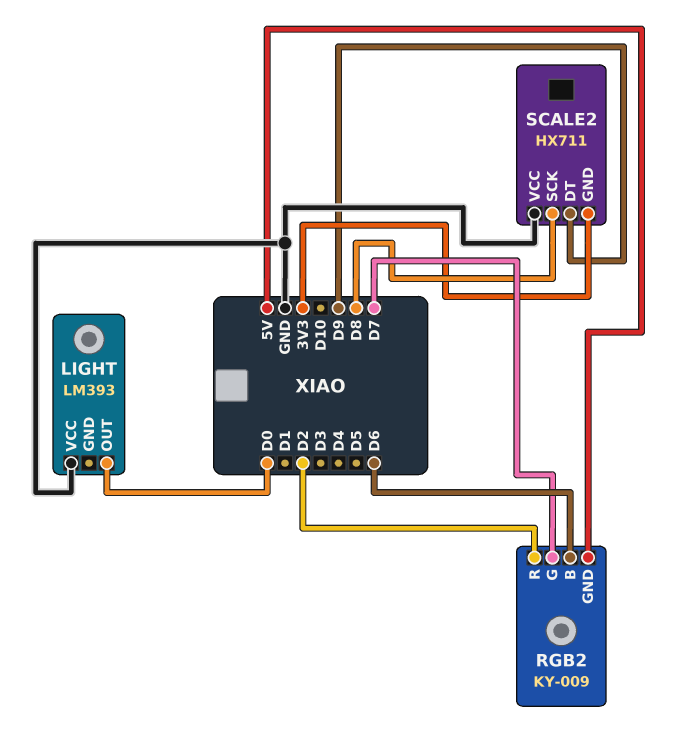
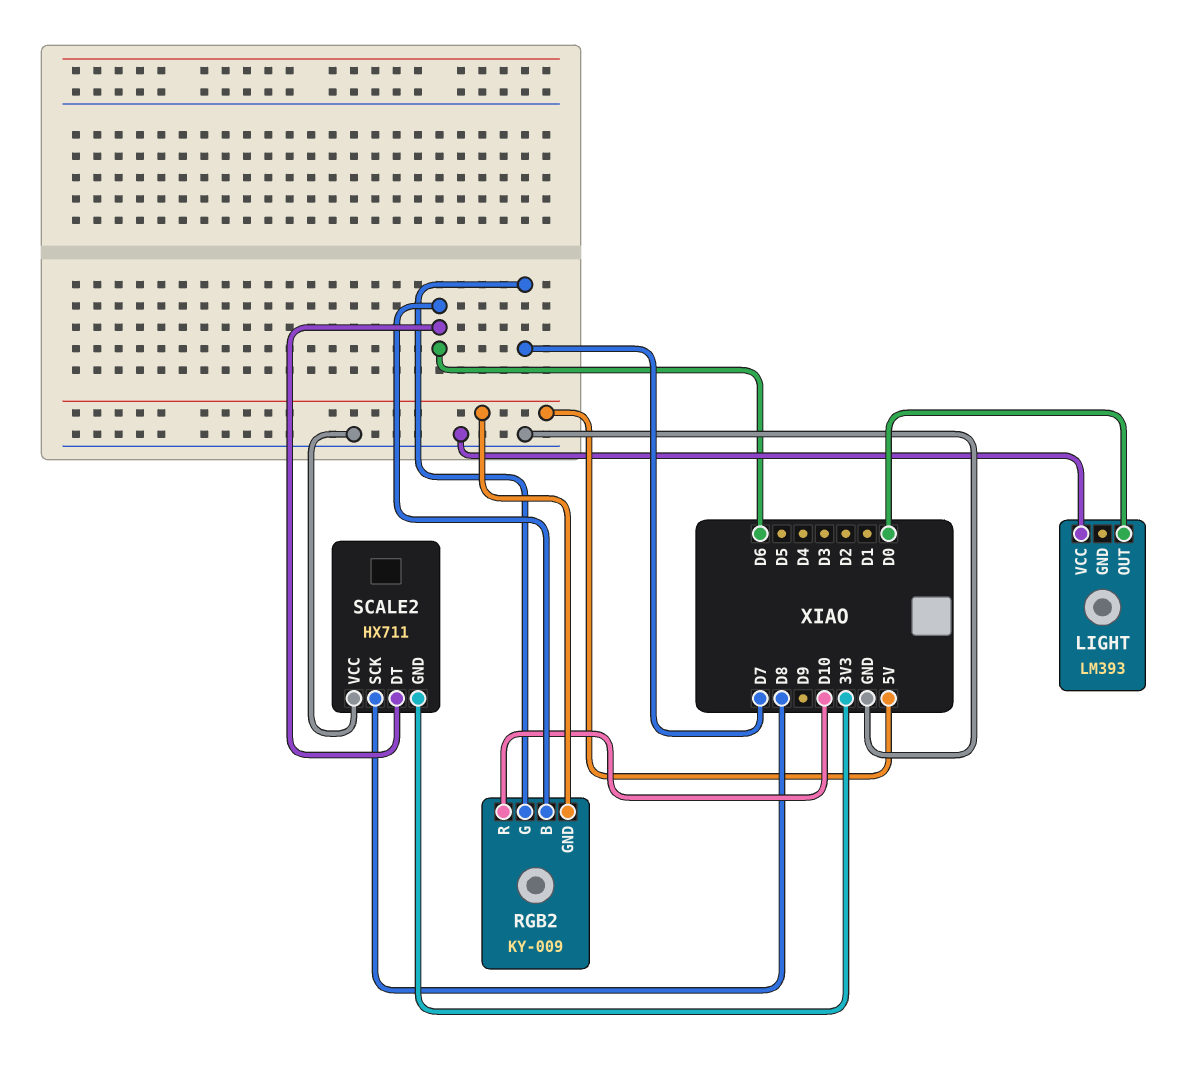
RGB2 pin R: D2 -> D10
SCALE2 pin DT: D9 -> D6

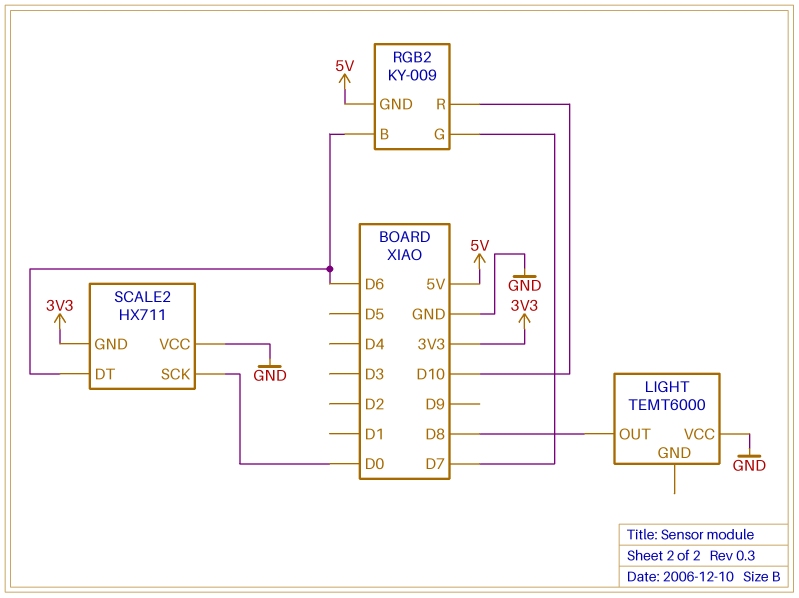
LIGHT: LM393 -> TEMT6000
LIGHT pin OUT: D0 -> D8
SCALE2 pin SCK: D8 -> D0

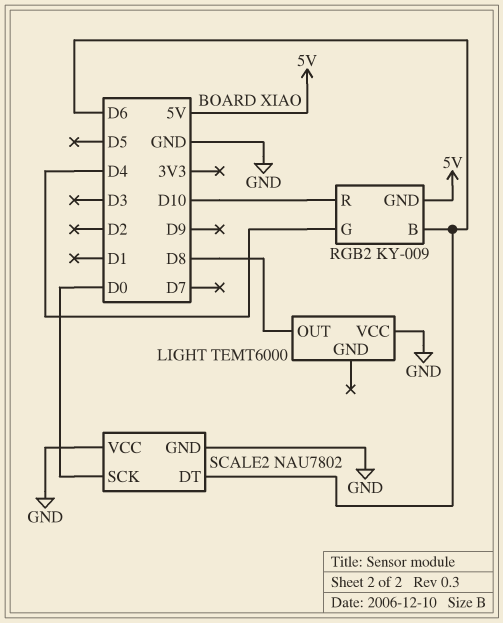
RGB2 pin G: D7 -> D4
SCALE2: HX711 -> NAU7802
SCALE2 pin GND: 3V3 -> GND

